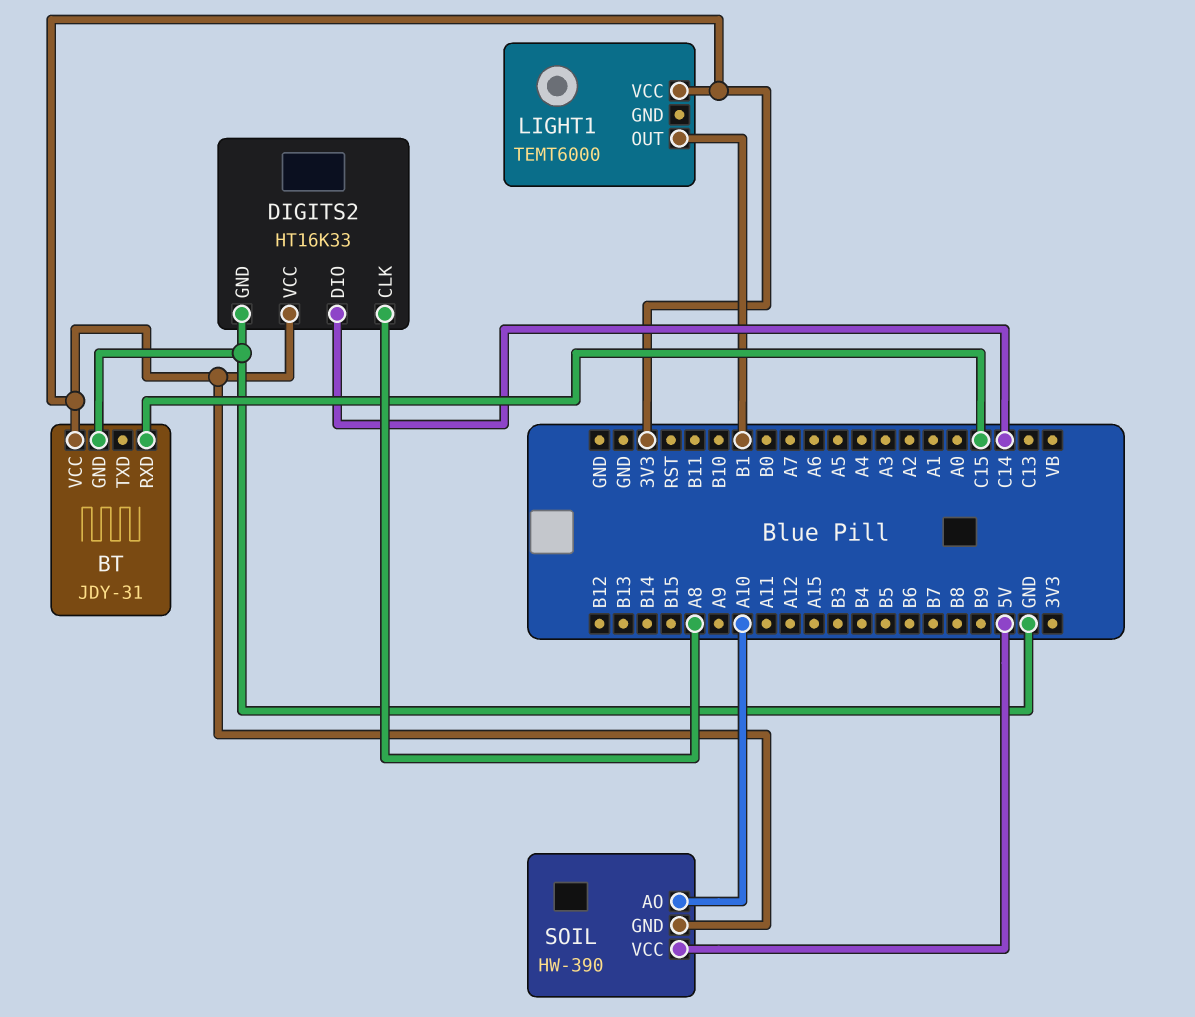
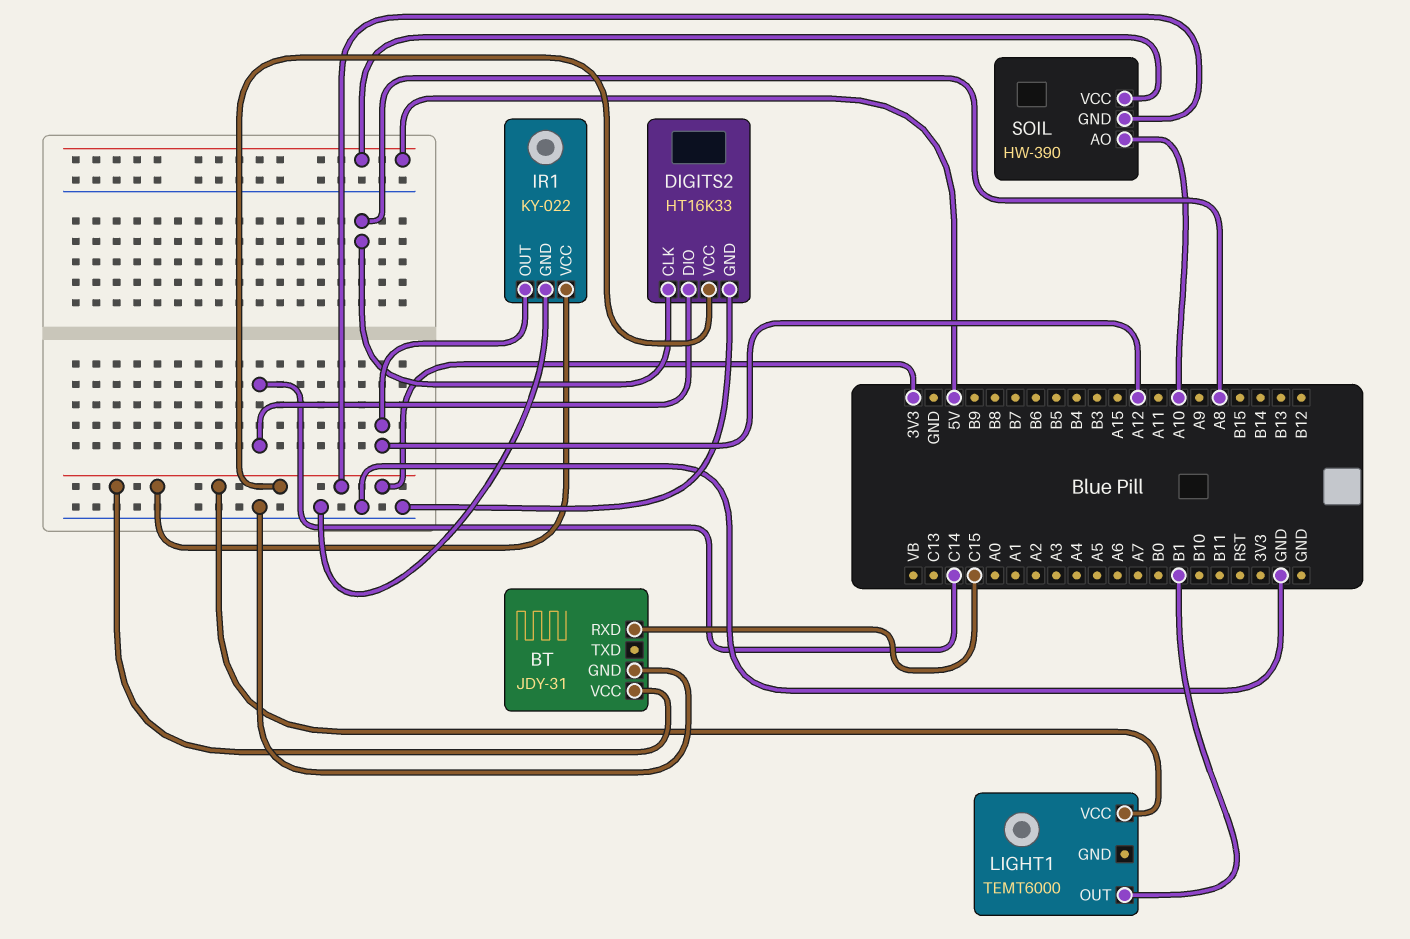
IR1: none -> KY-022
IR1 pin GND: none -> GND
IR1 pin OUT: none -> A12
IR1 pin VCC: none -> 3V3

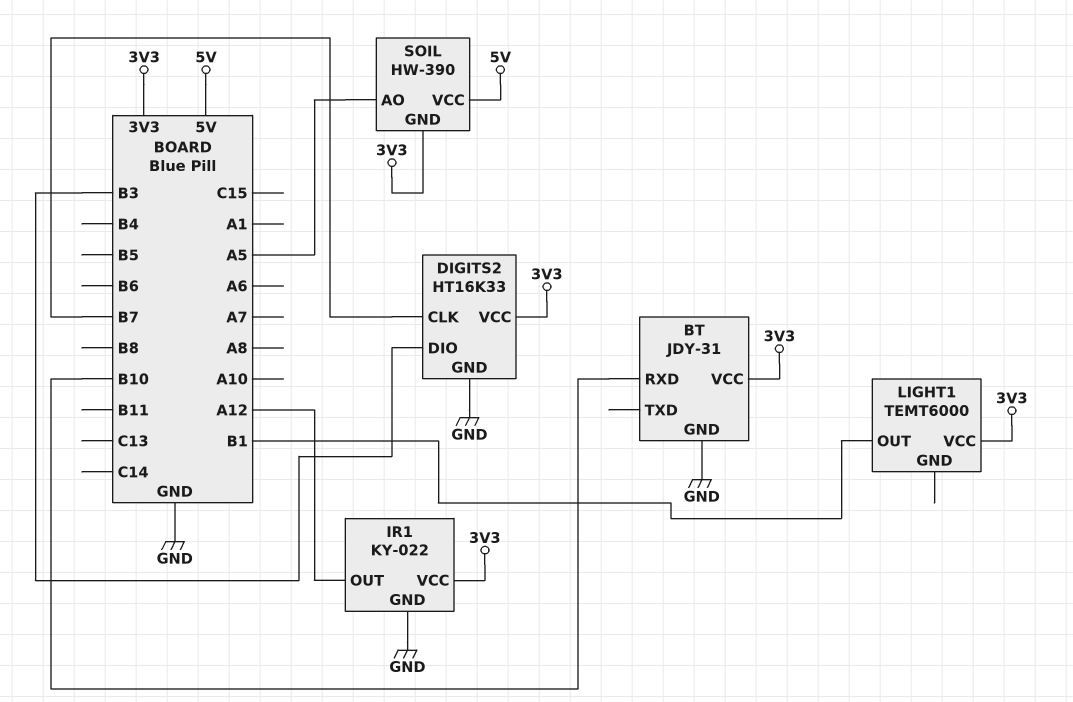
BT pin RXD: C15 -> B10
DIGITS2 pin CLK: A8 -> B7
DIGITS2 pin DIO: C14 -> B3
SOIL pin AO: A10 -> A5

